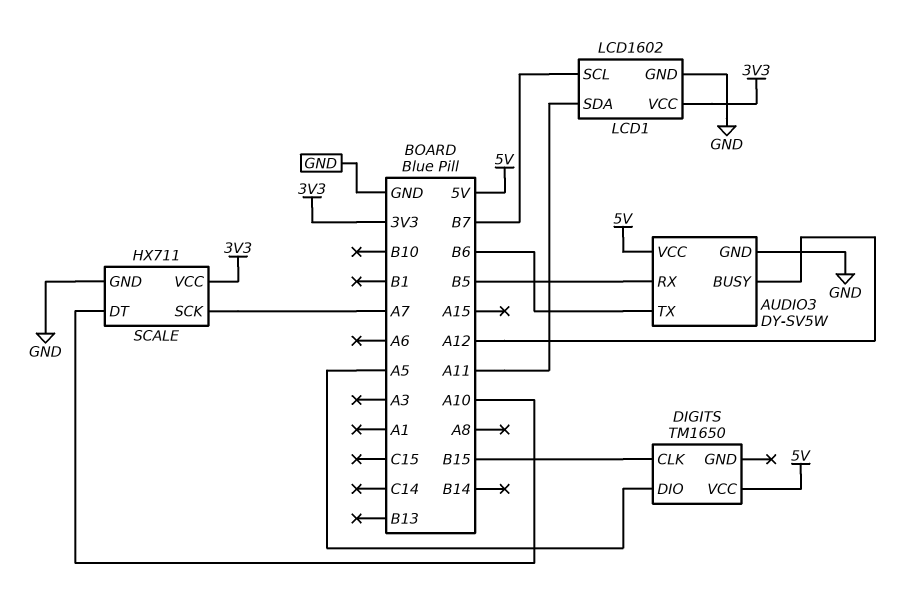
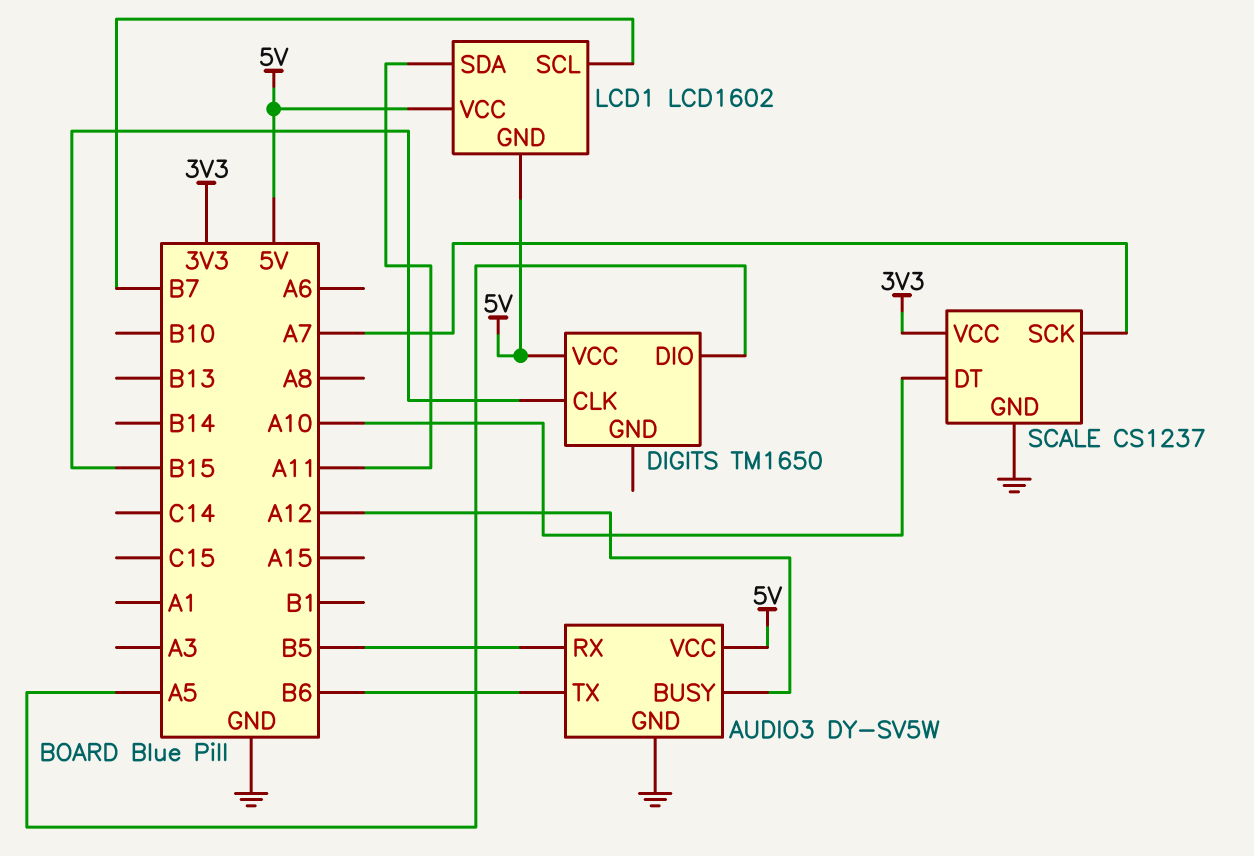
LCD1 pin GND: GND -> 5V
LCD1 pin VCC: 3V3 -> 5V
SCALE: HX711 -> CS1237

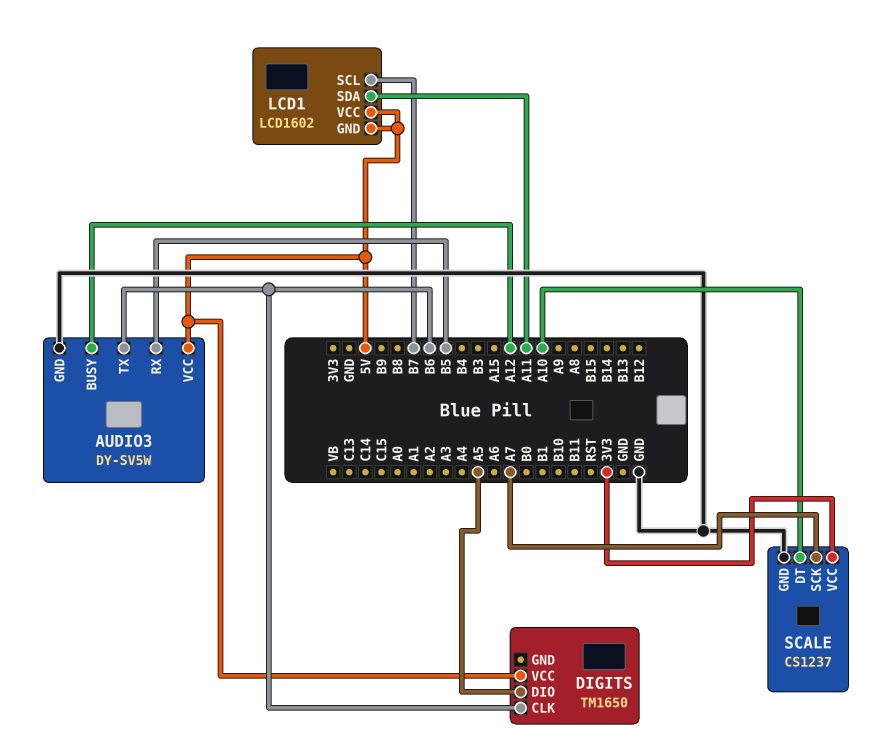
DIGITS pin CLK: B15 -> B6

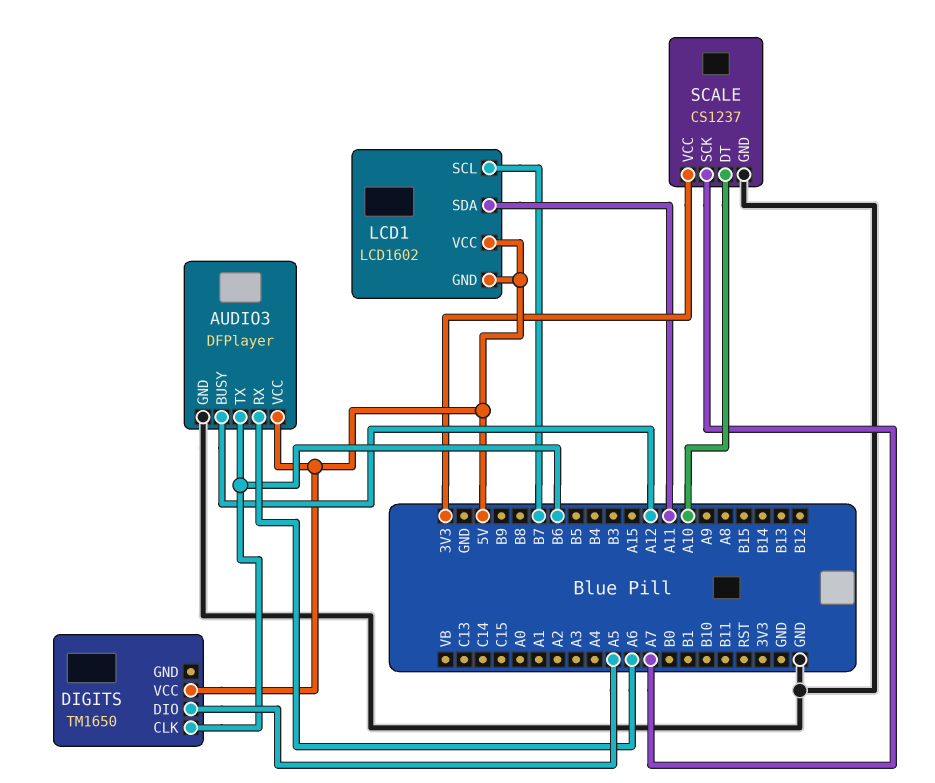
AUDIO3: DY-SV5W -> DFPlayer
AUDIO3 pin RX: B5 -> A6

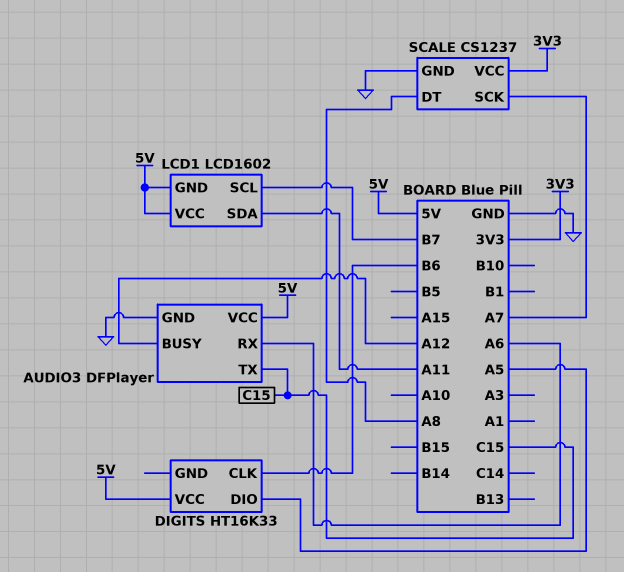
AUDIO3 pin TX: B6 -> C15
DIGITS: TM1650 -> HT16K33
SCALE pin DT: A10 -> A8

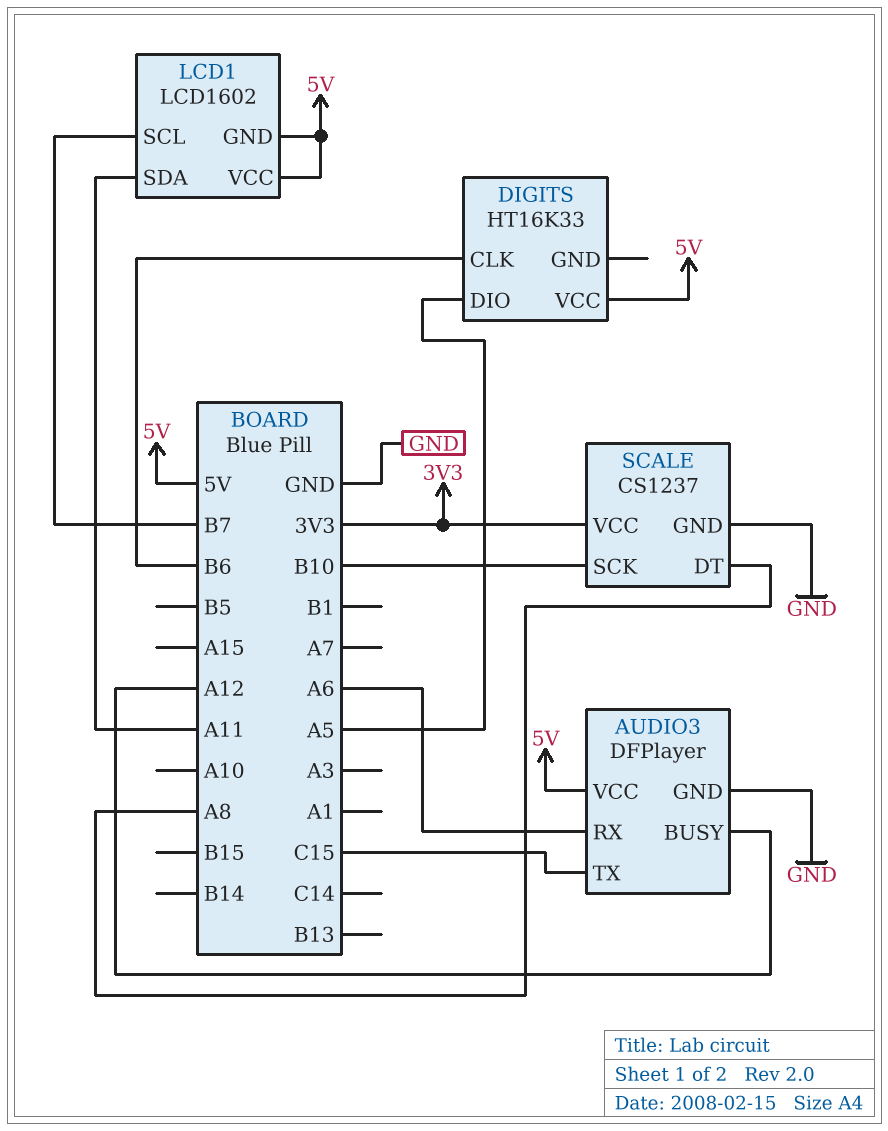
SCALE pin SCK: A7 -> B10

